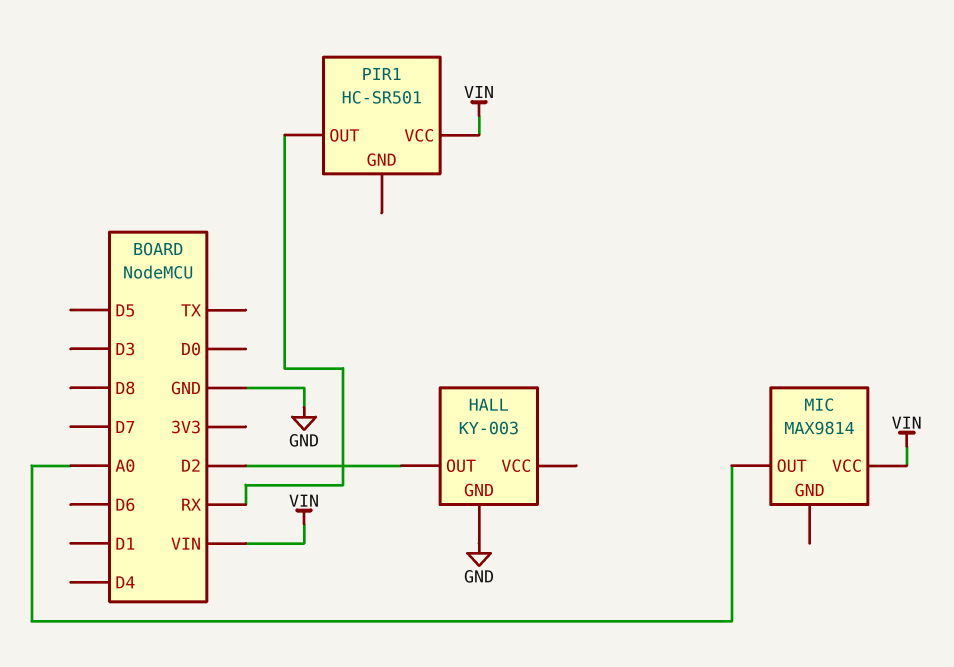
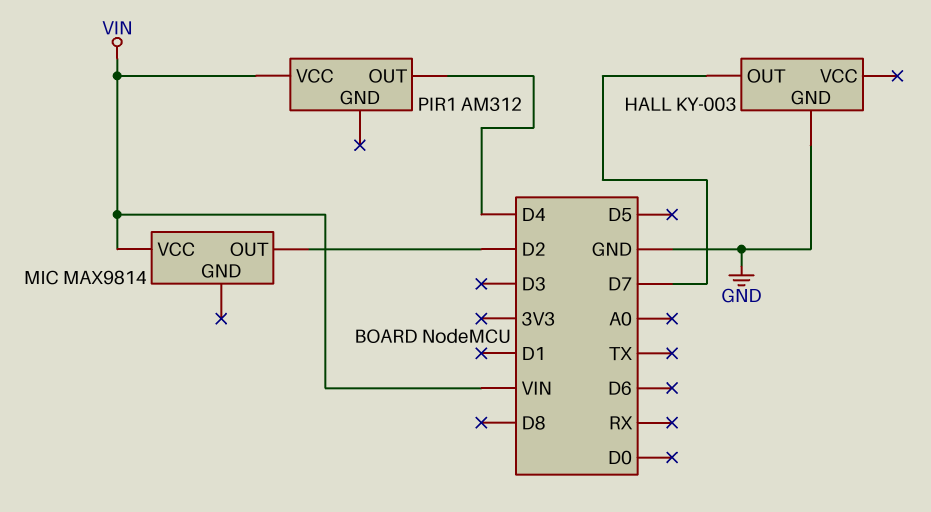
HALL pin OUT: D2 -> D7
MIC pin OUT: A0 -> D2
PIR1: HC-SR501 -> AM312
PIR1 pin OUT: RX -> D4

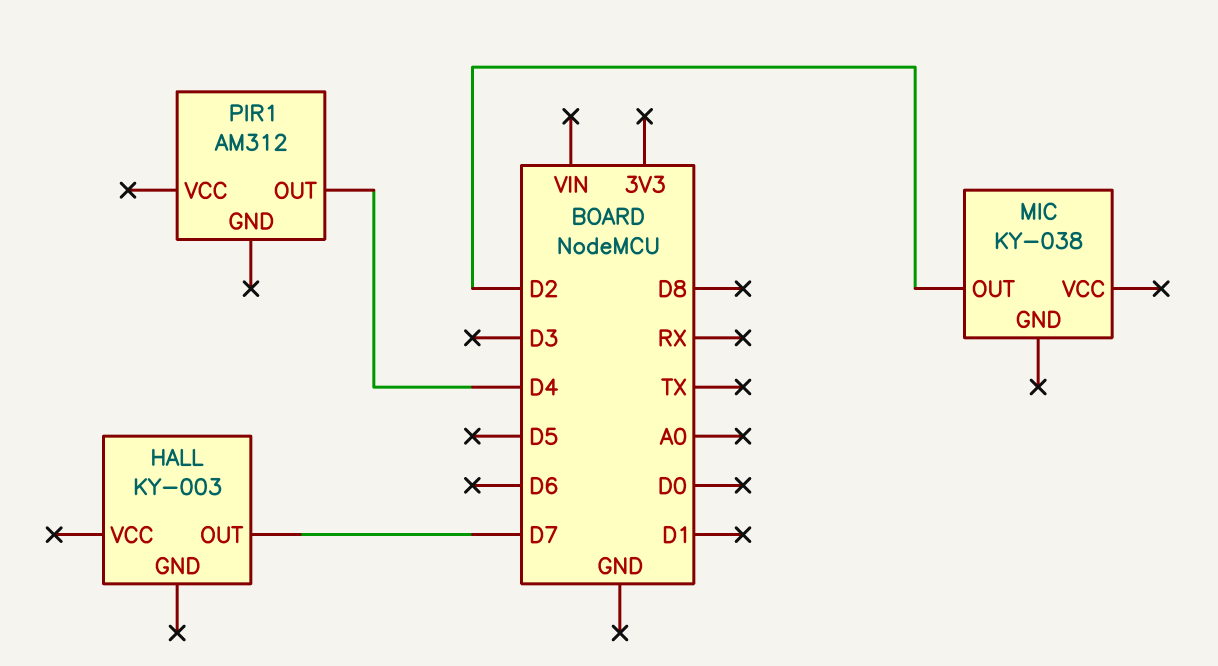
HALL pin GND: GND -> none
MIC: MAX9814 -> KY-038
MIC pin VCC: VIN -> none
PIR1 pin VCC: VIN -> none

